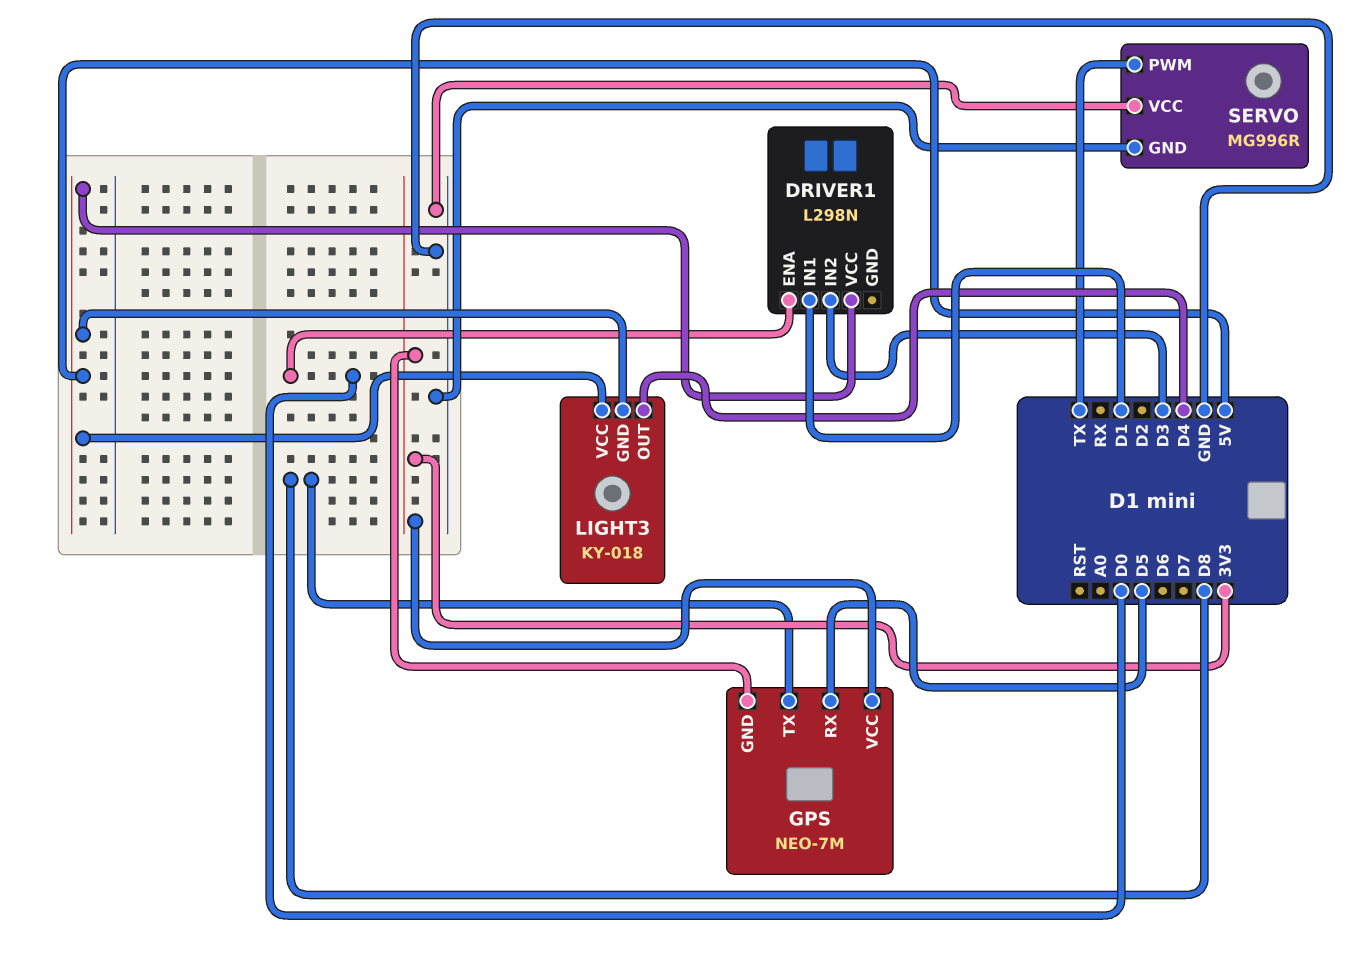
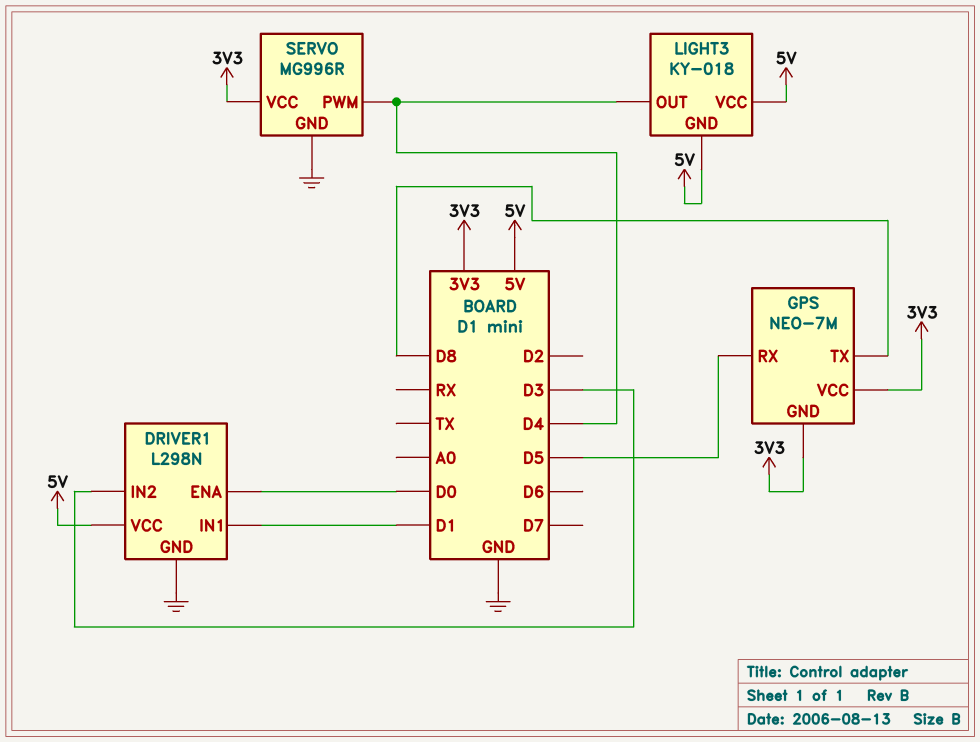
DRIVER1 pin GND: none -> GND
SERVO pin PWM: TX -> D4
SERVO pin VCC: GND -> 3V3

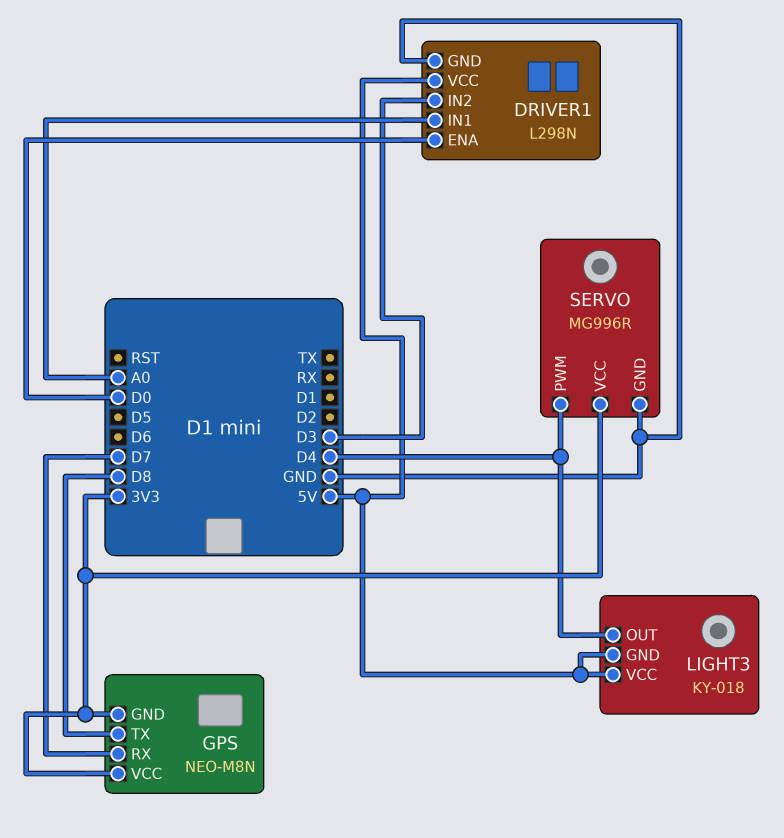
DRIVER1 pin IN1: D1 -> A0
GPS: NEO-7M -> NEO-M8N
GPS pin RX: D5 -> D7

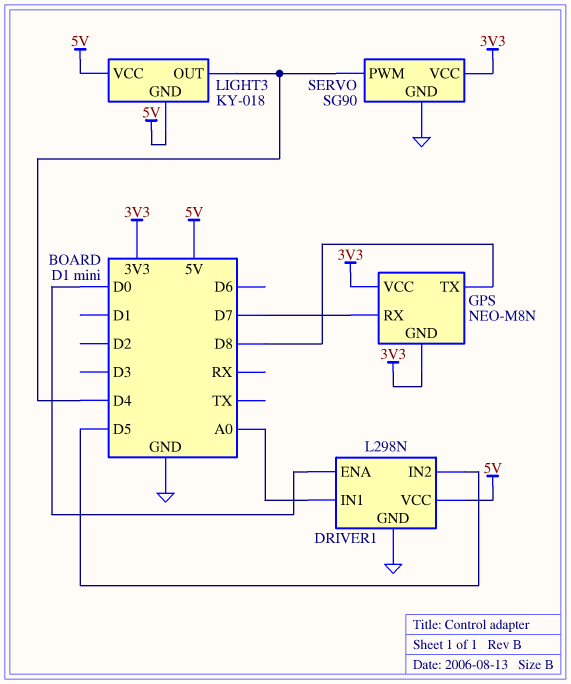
DRIVER1 pin IN2: D3 -> D5
SERVO: MG996R -> SG90

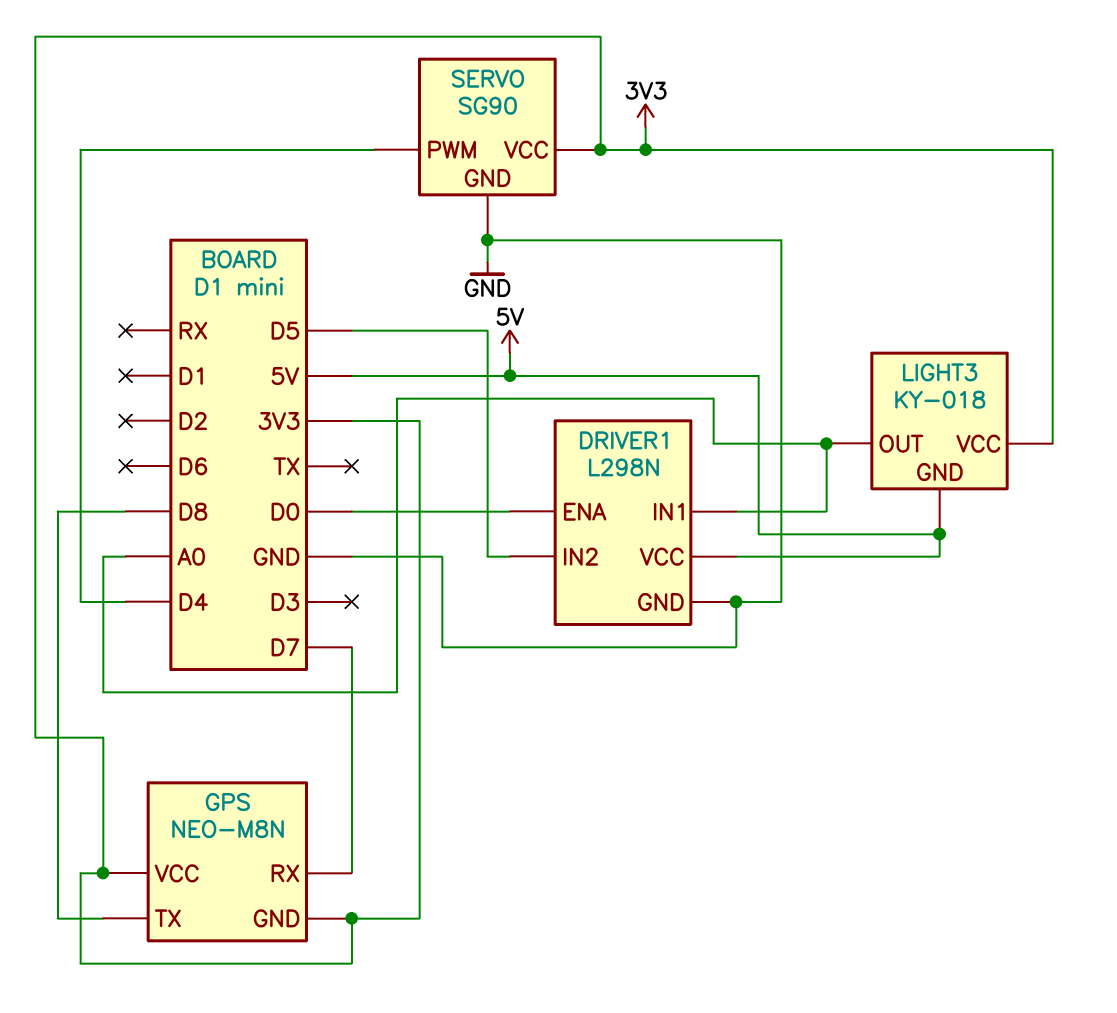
LIGHT3 pin OUT: D4 -> A0
LIGHT3 pin VCC: 5V -> 3V3

